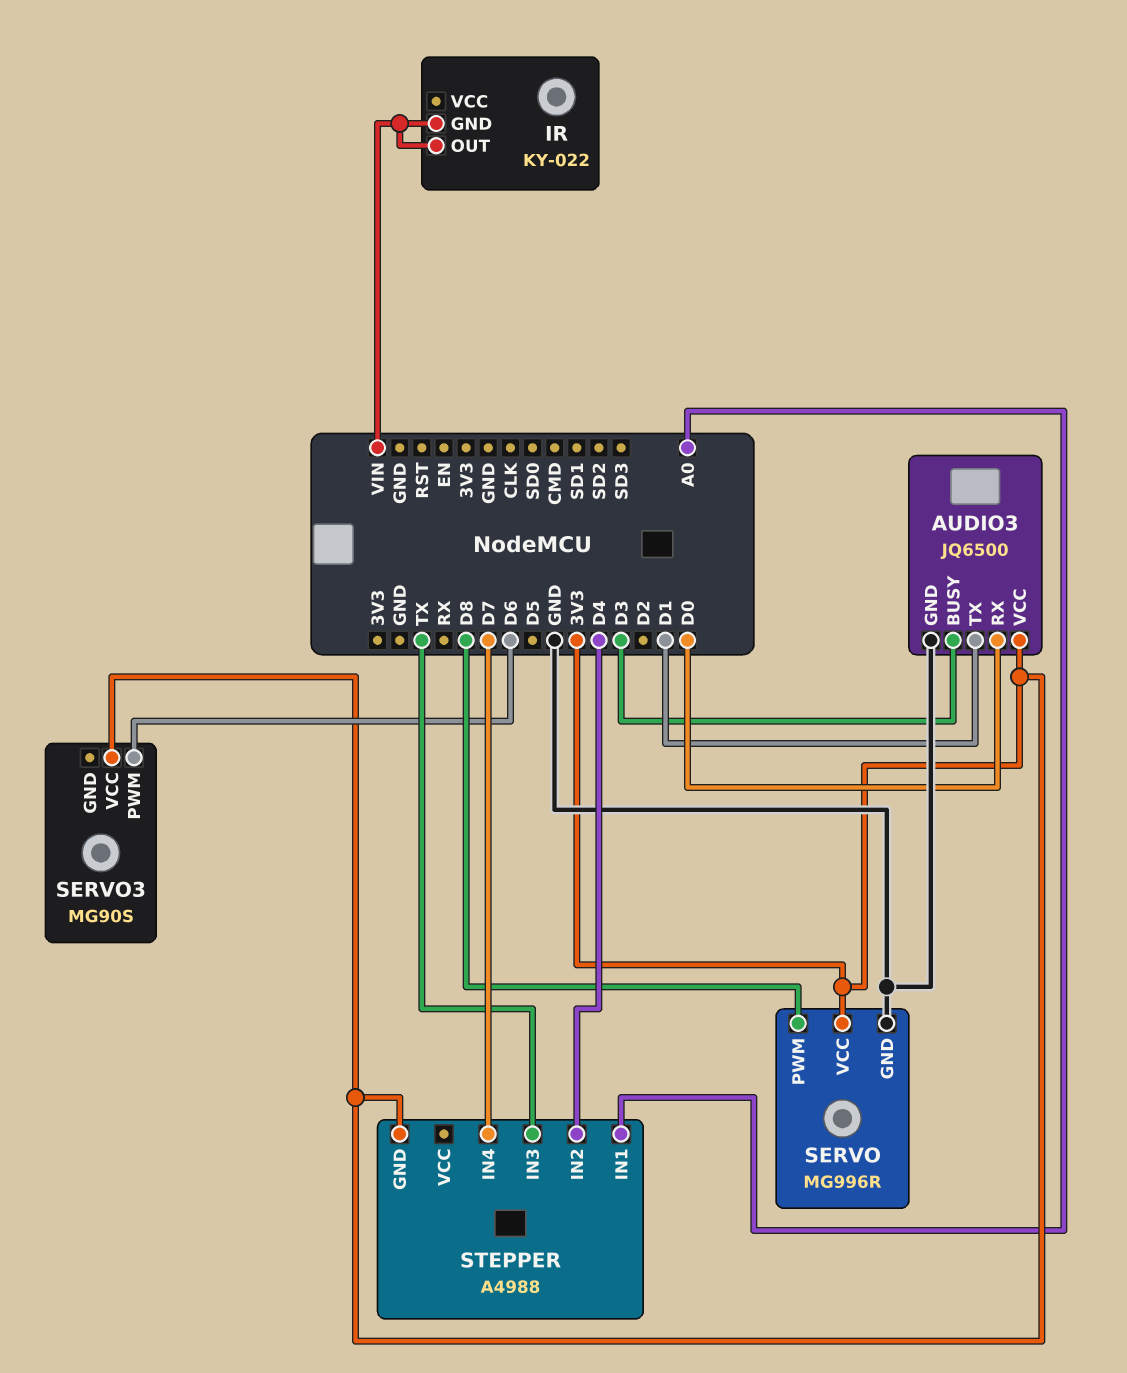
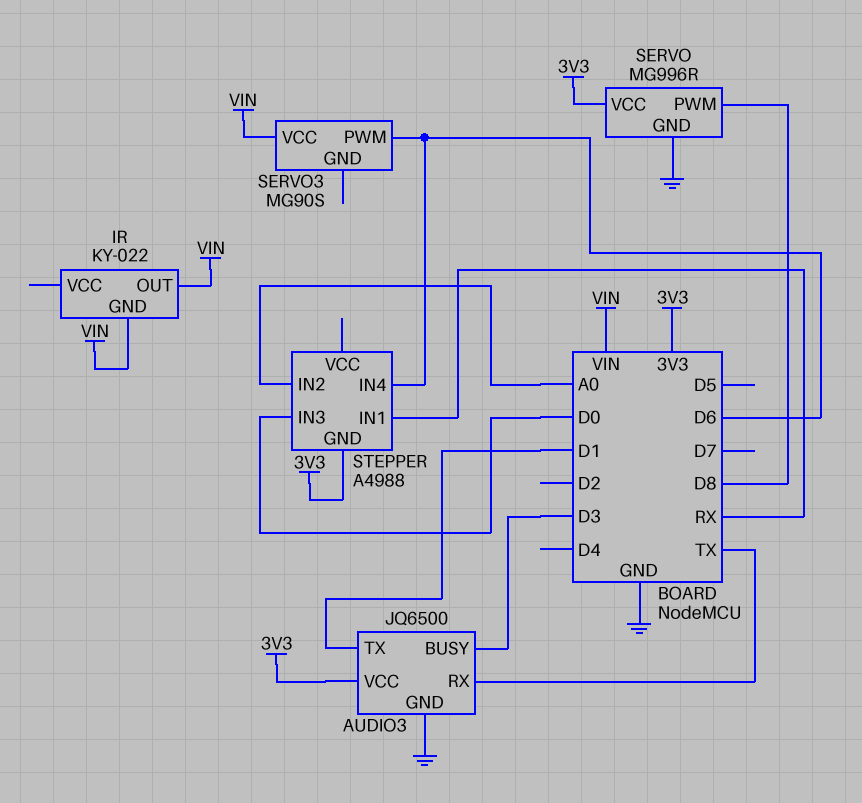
AUDIO3 pin RX: D0 -> TX
SERVO3 pin VCC: 3V3 -> VIN
STEPPER pin IN1: A0 -> RX
STEPPER pin IN2: D4 -> A0
STEPPER pin IN3: TX -> D0
STEPPER pin IN4: D7 -> D6

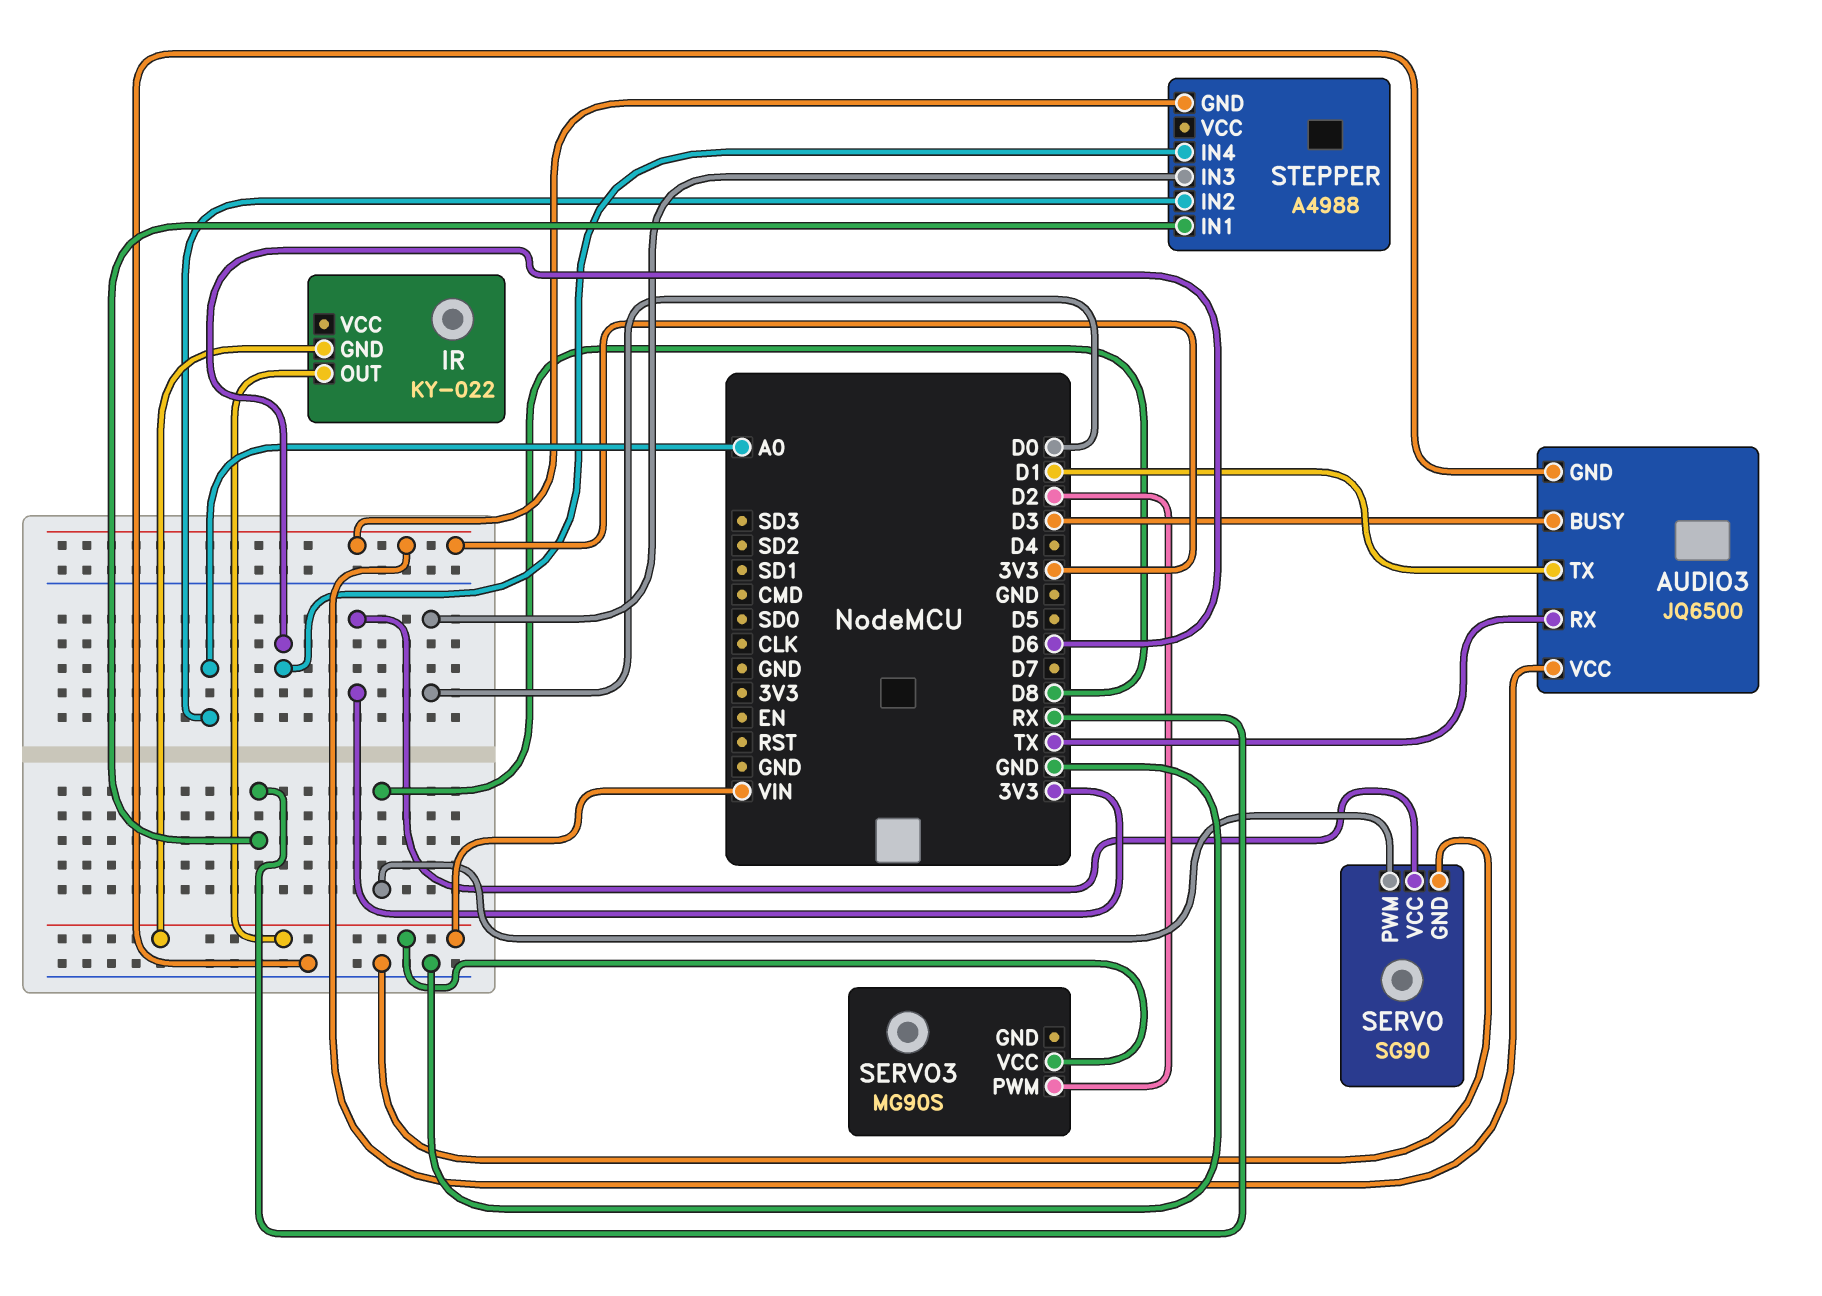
SERVO: MG996R -> SG90
SERVO3 pin PWM: D6 -> D2

